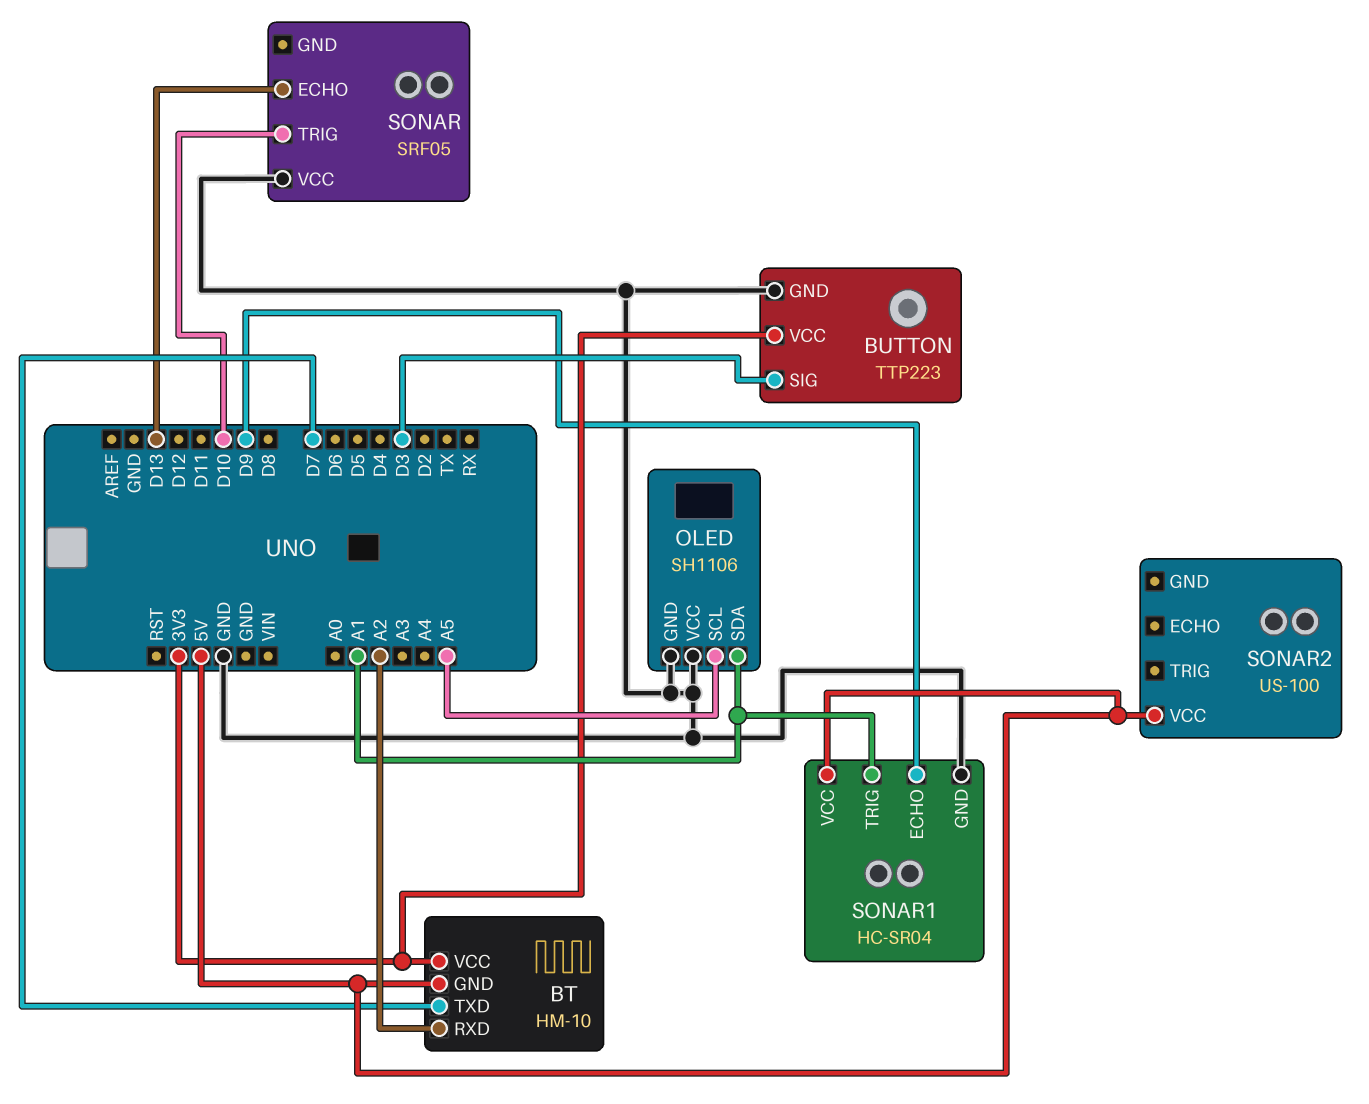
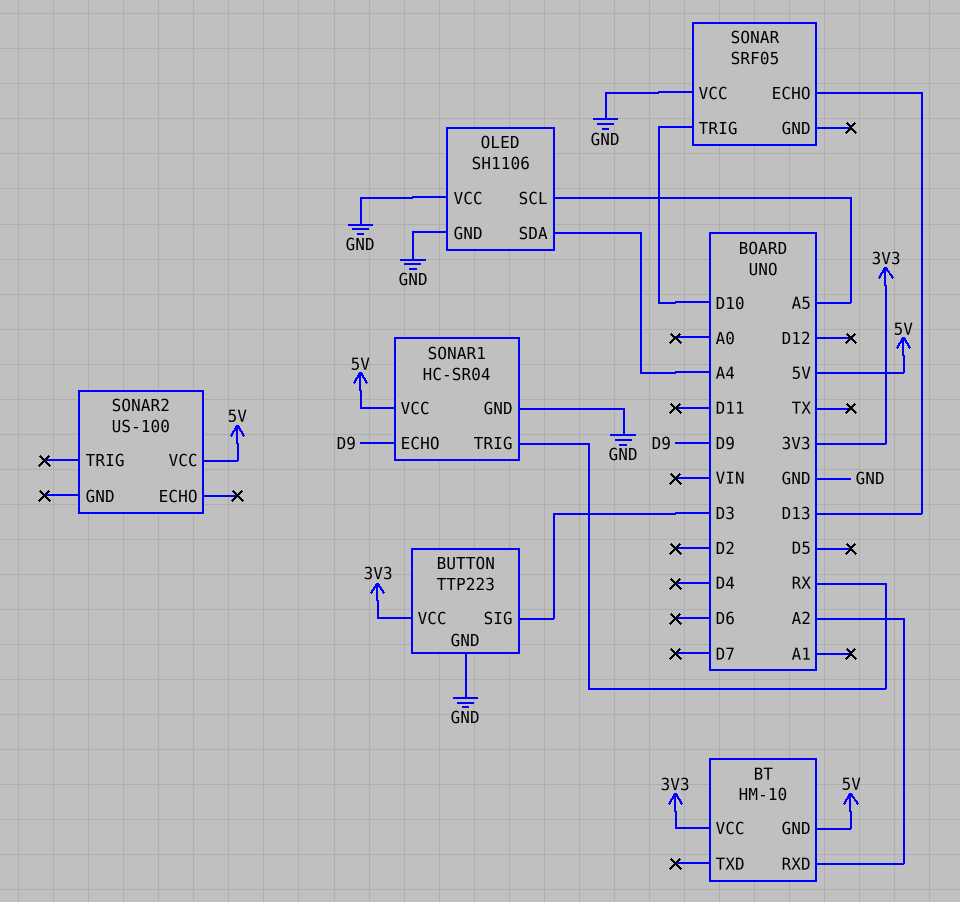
BT pin TXD: D7 -> none
OLED pin SDA: A1 -> A4
SONAR1 pin TRIG: A1 -> RX

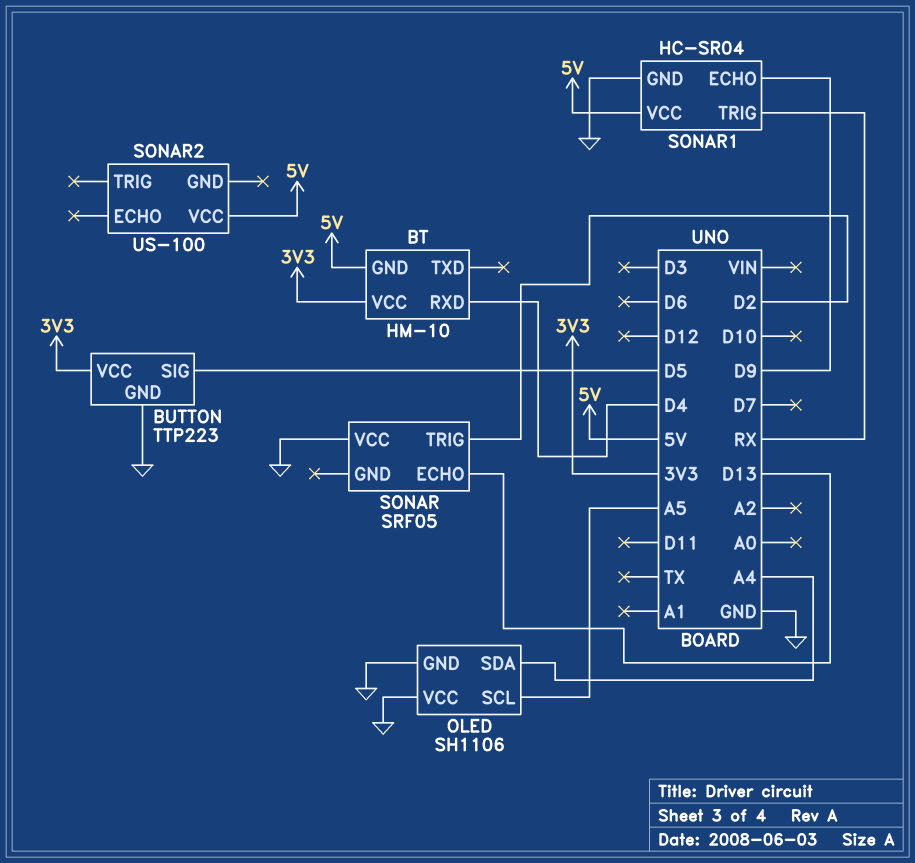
BT pin RXD: A2 -> D4
BUTTON pin SIG: D3 -> D5
SONAR pin TRIG: D10 -> D2

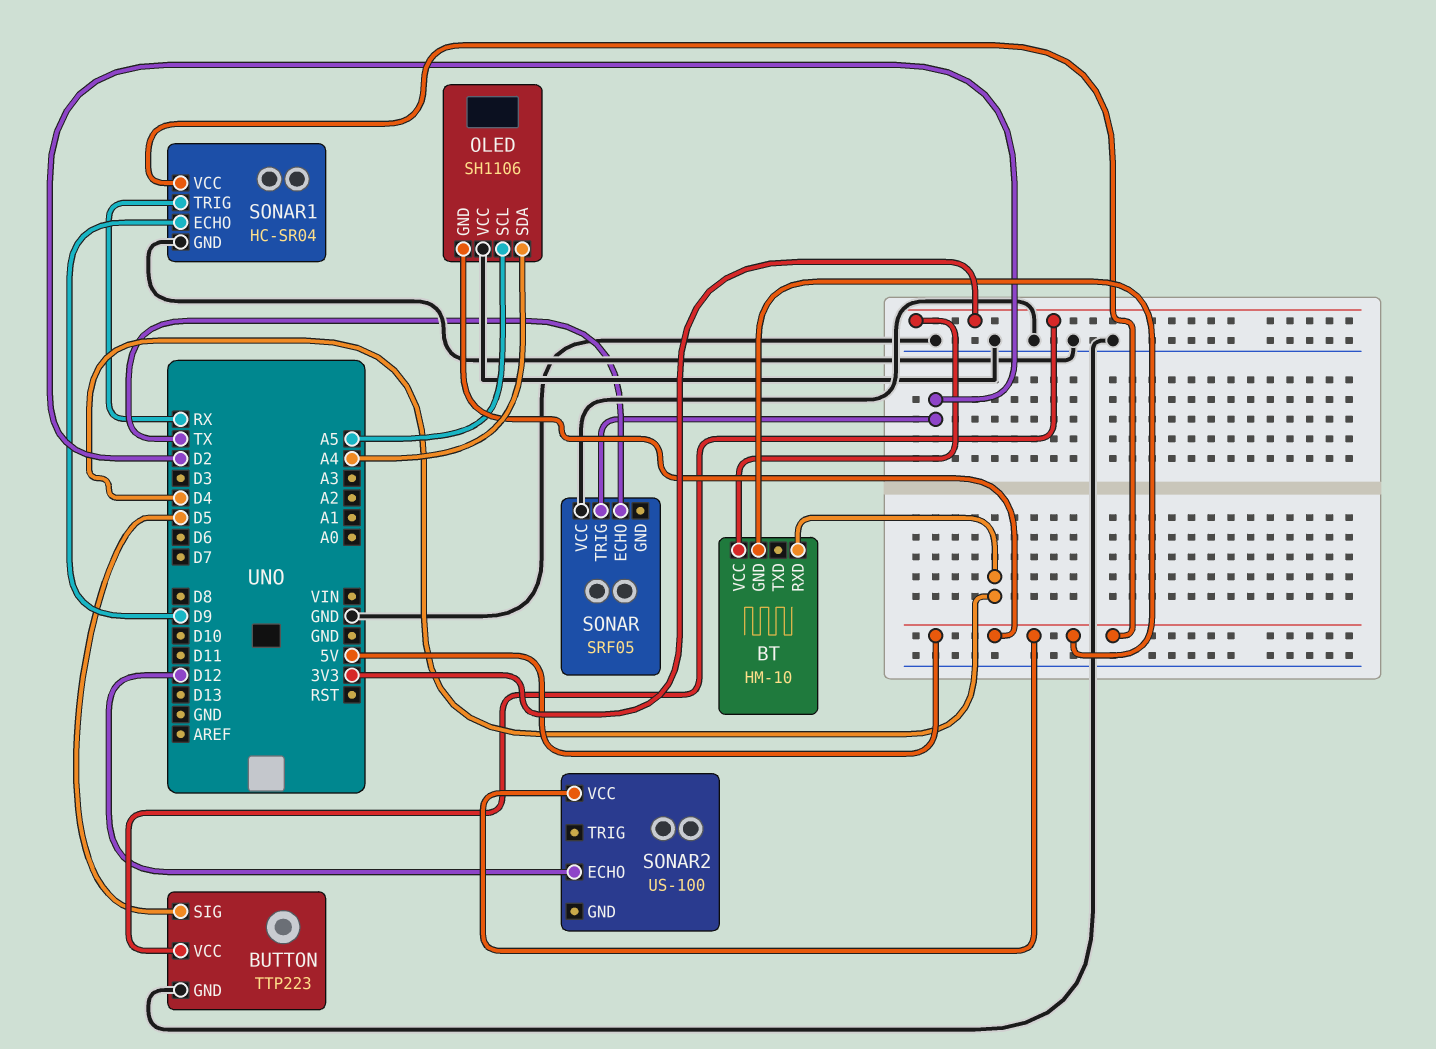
OLED pin GND: GND -> 5V
SONAR pin ECHO: D13 -> TX
SONAR2 pin ECHO: none -> D12

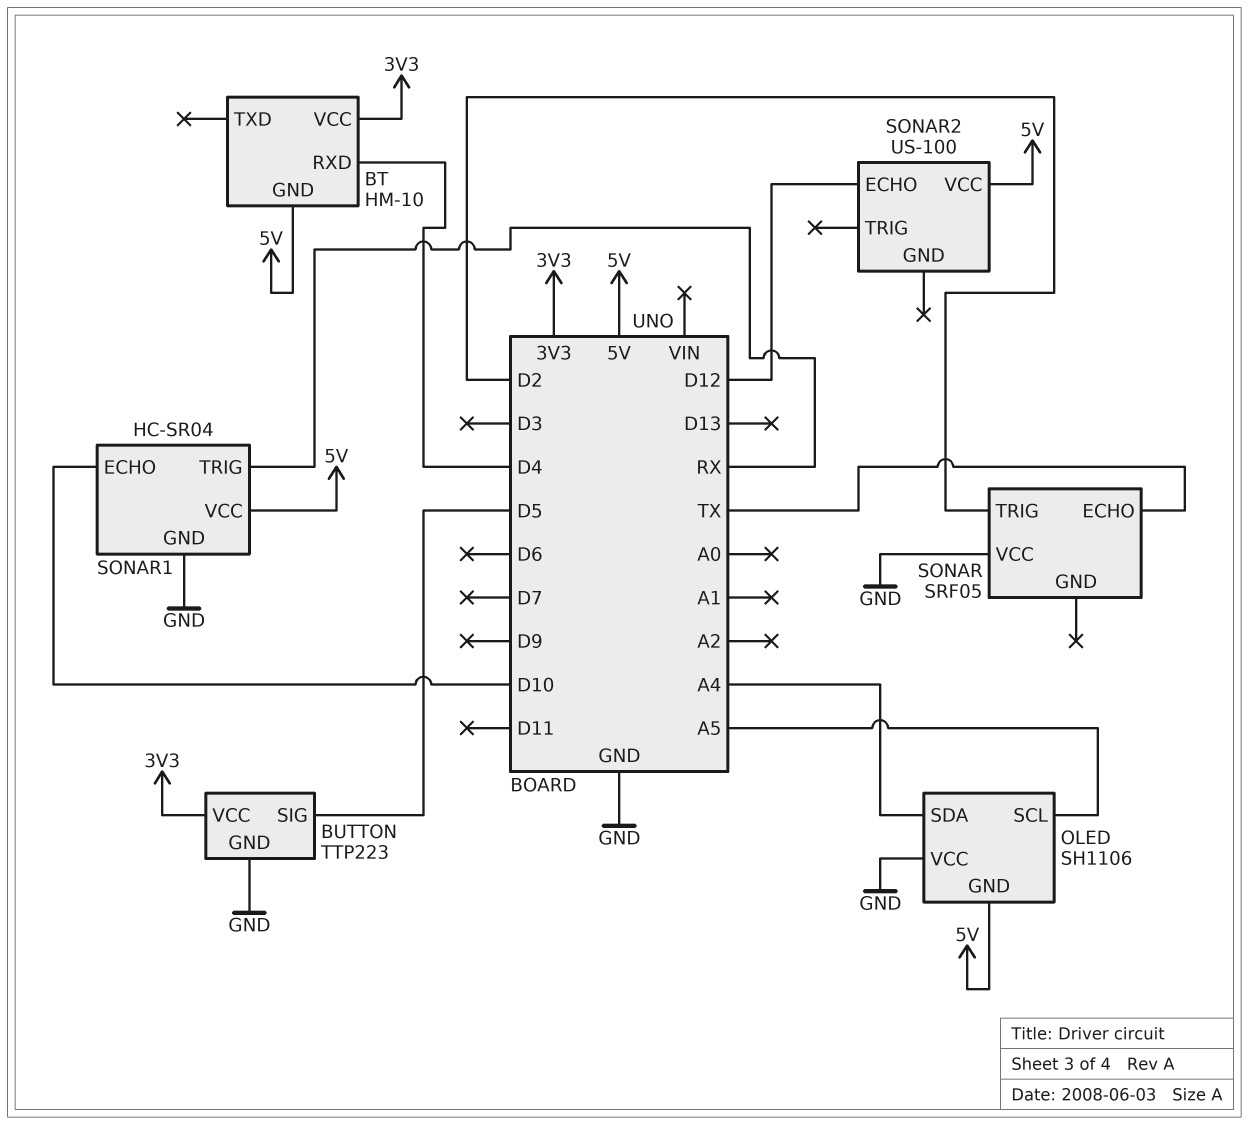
SONAR1 pin ECHO: D9 -> D10

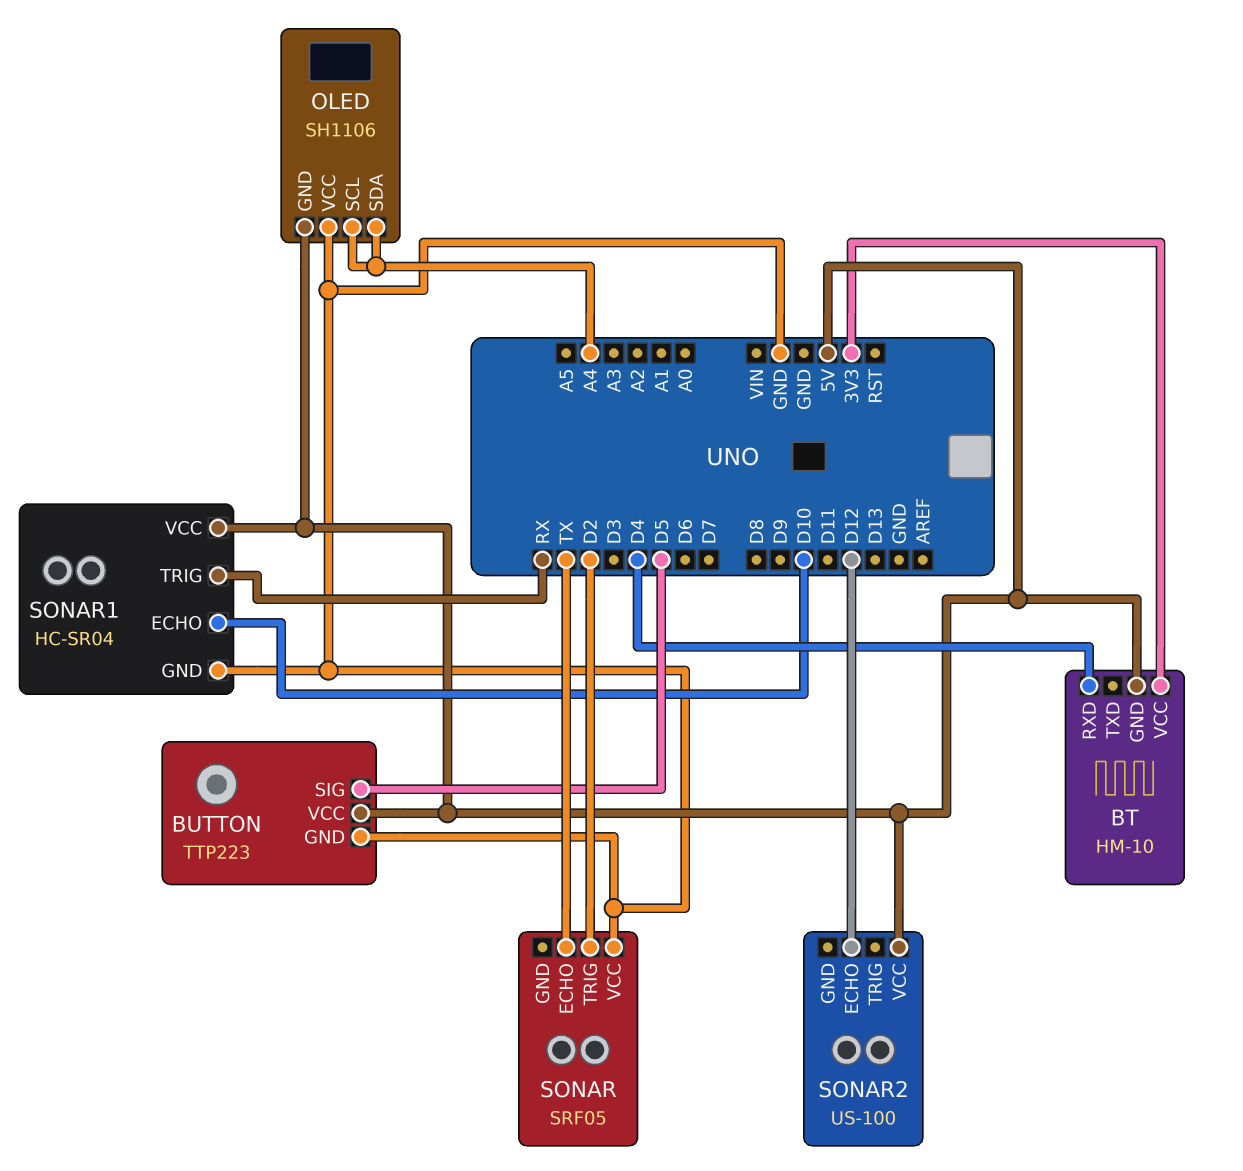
BUTTON pin VCC: 3V3 -> 5V
OLED pin SCL: A5 -> A4

